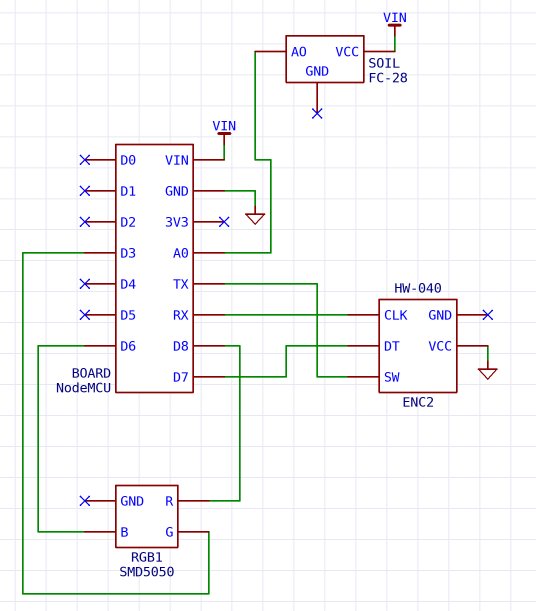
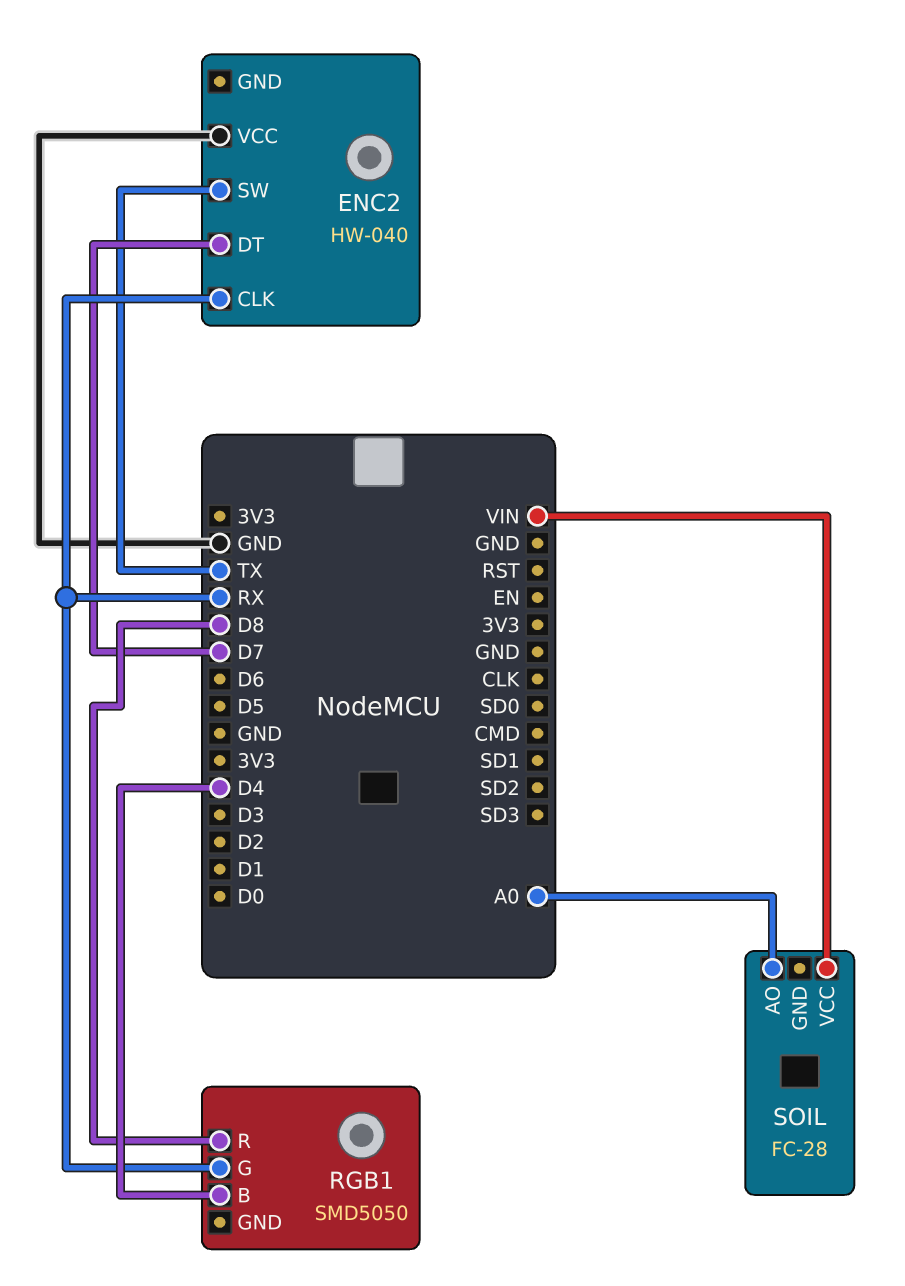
RGB1 pin B: D6 -> D4
RGB1 pin G: D3 -> RX

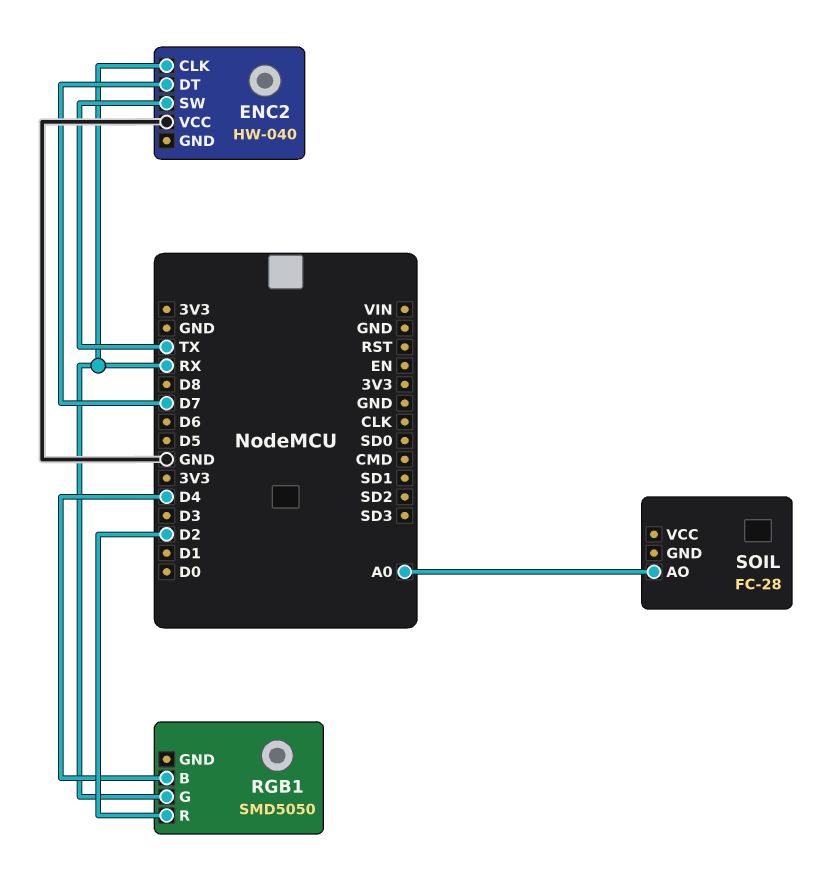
RGB1 pin R: D8 -> D2
SOIL pin VCC: VIN -> none

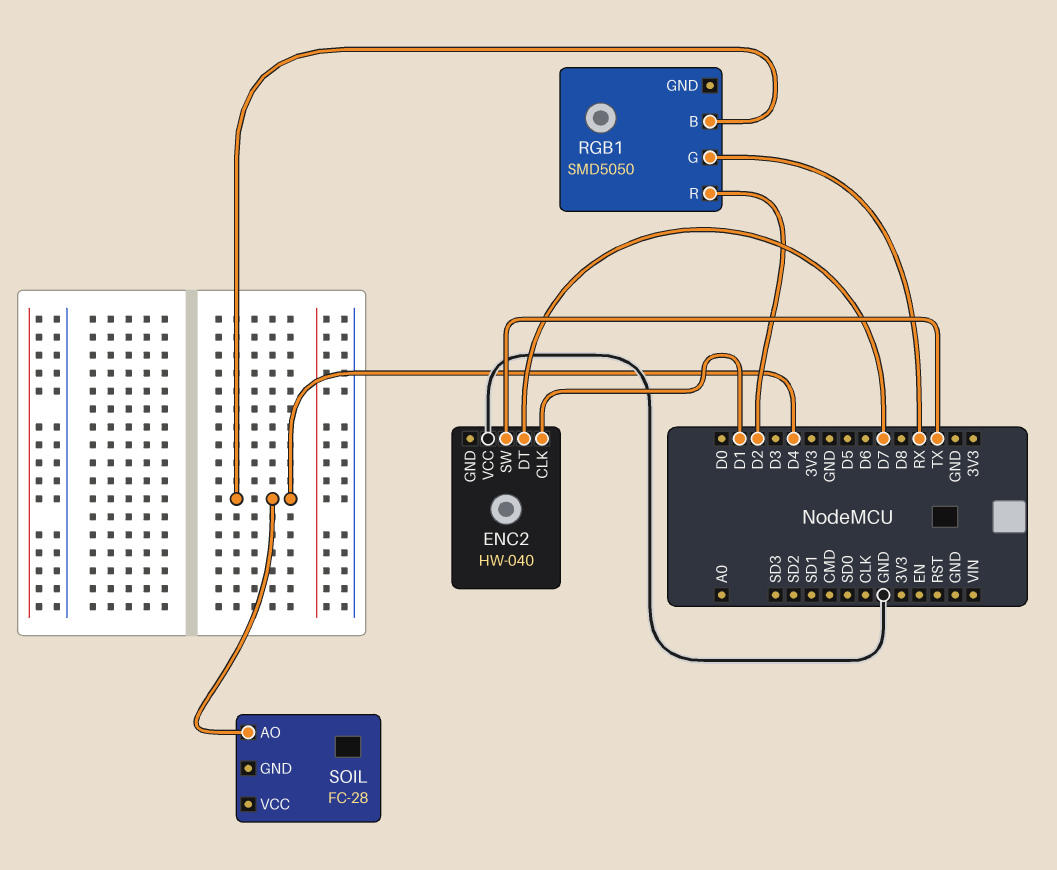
ENC2 pin CLK: RX -> D1
SOIL pin AO: A0 -> D4

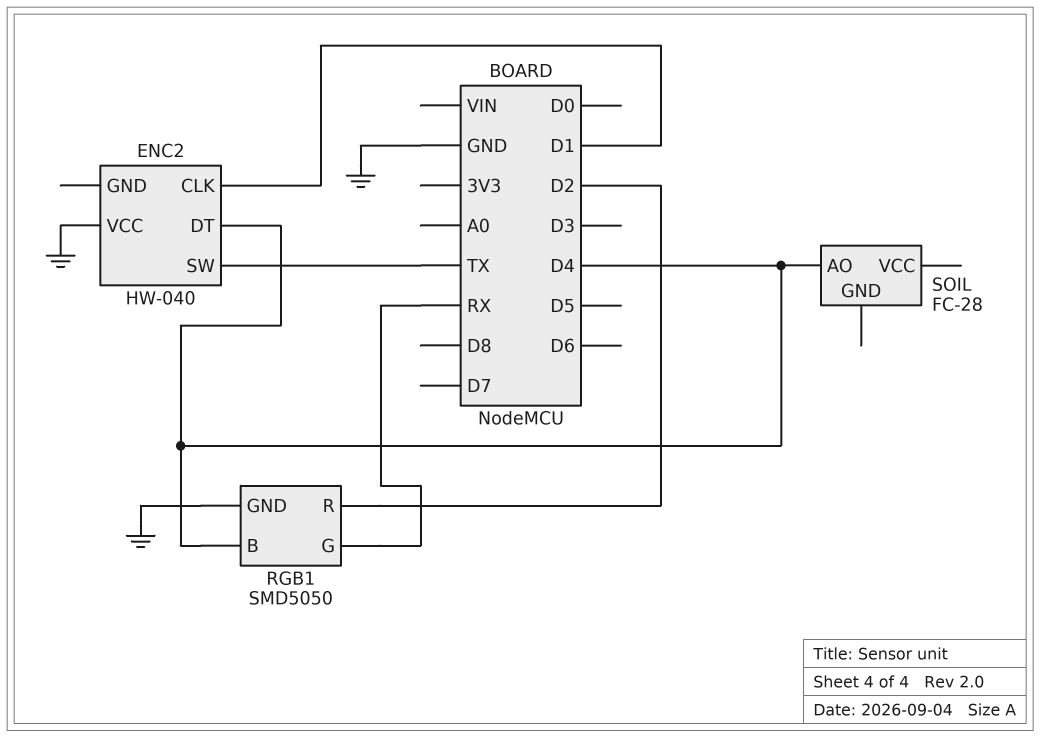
ENC2 pin DT: D7 -> D4
RGB1 pin GND: none -> GND

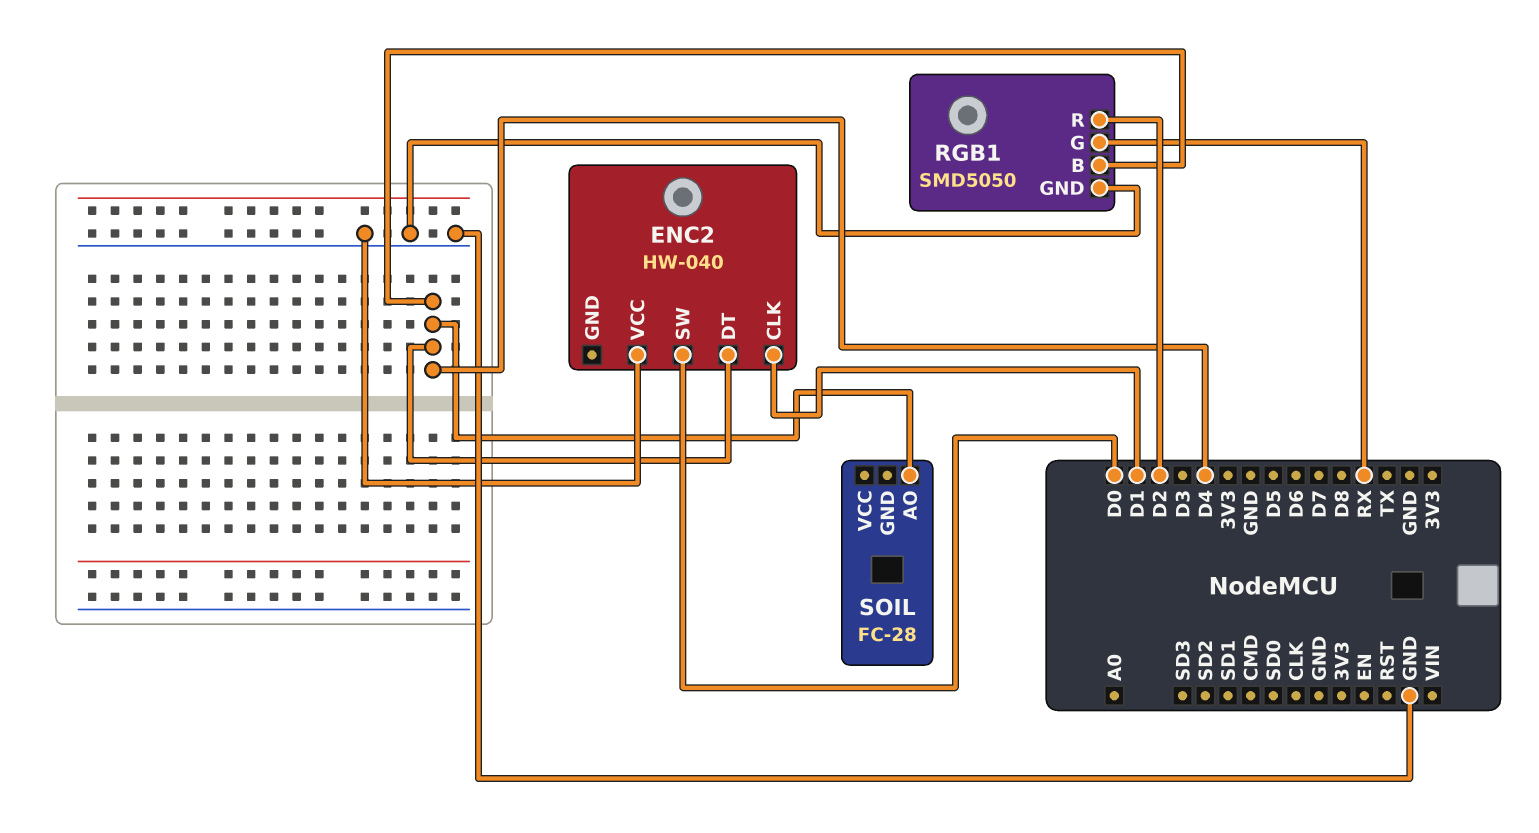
ENC2 pin SW: TX -> D0

